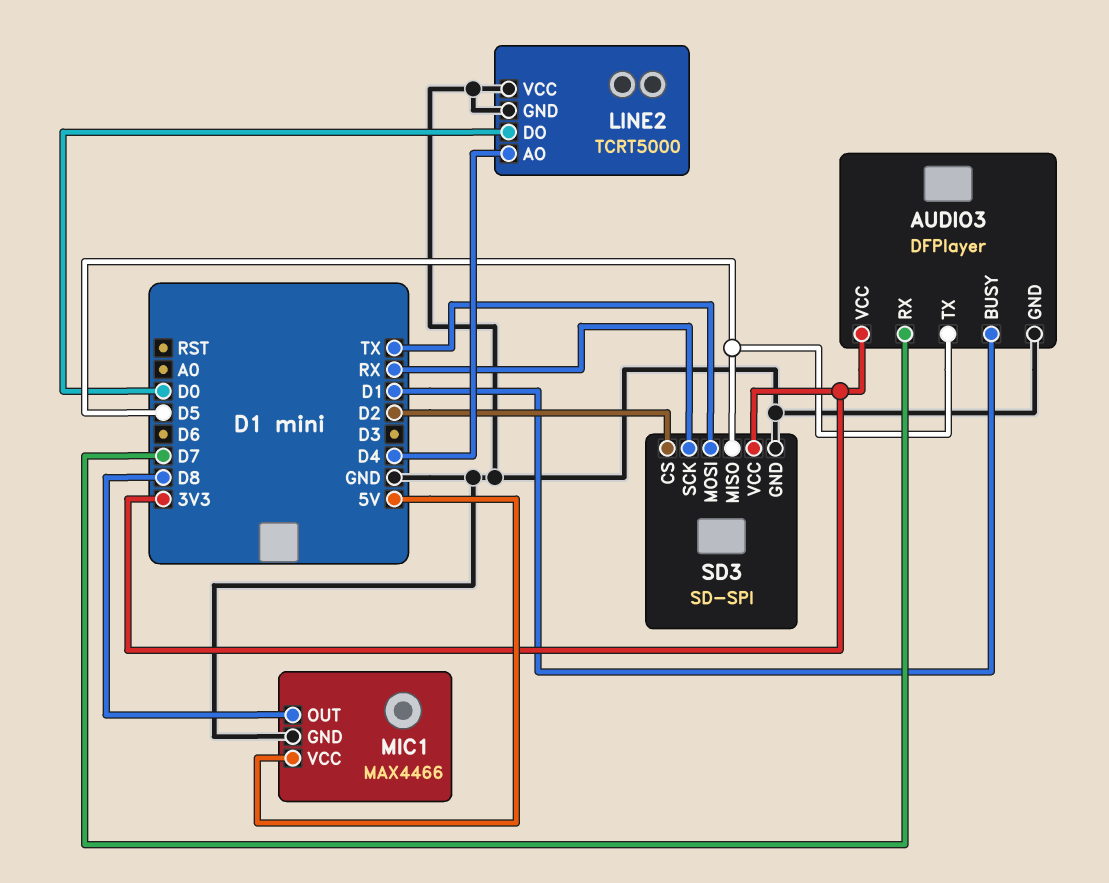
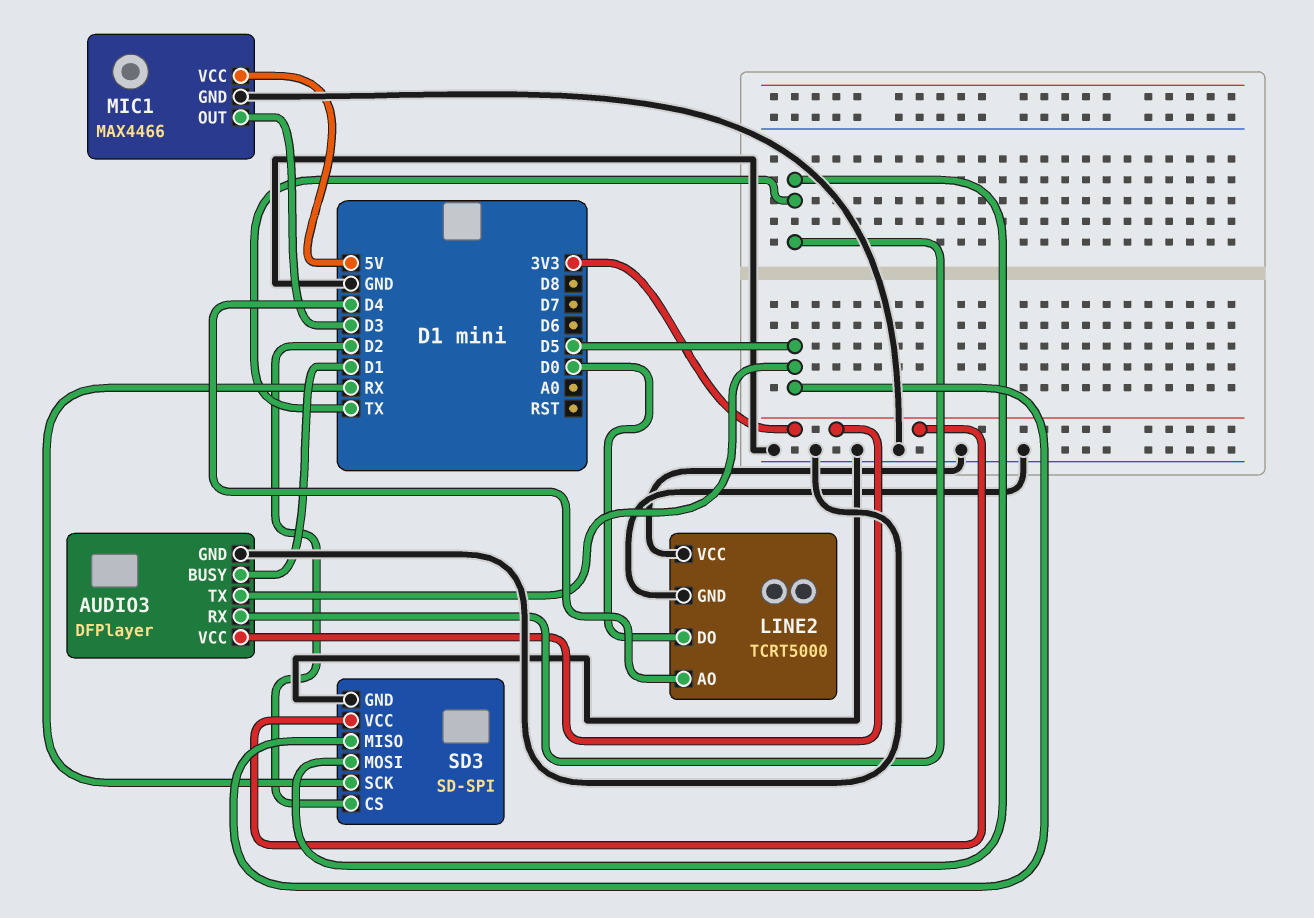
AUDIO3 pin RX: D7 -> TX
MIC1 pin OUT: D8 -> D3

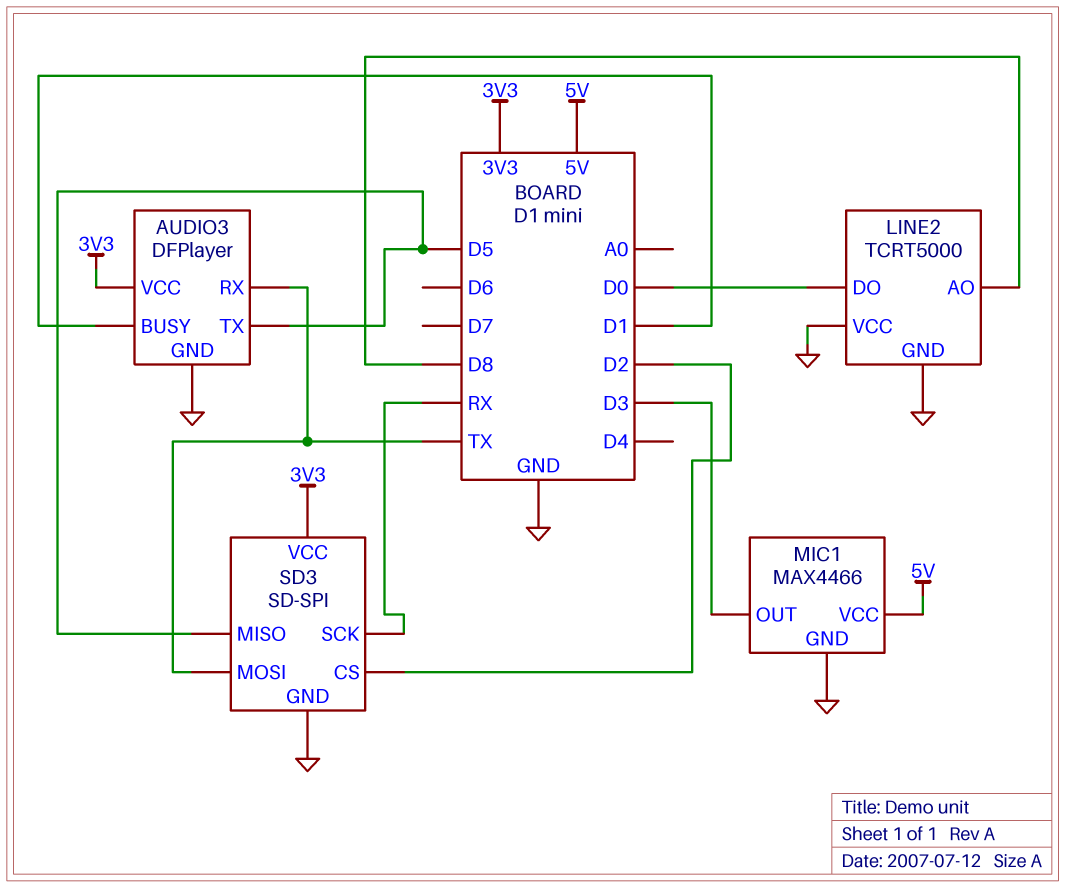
LINE2 pin AO: D4 -> D8

